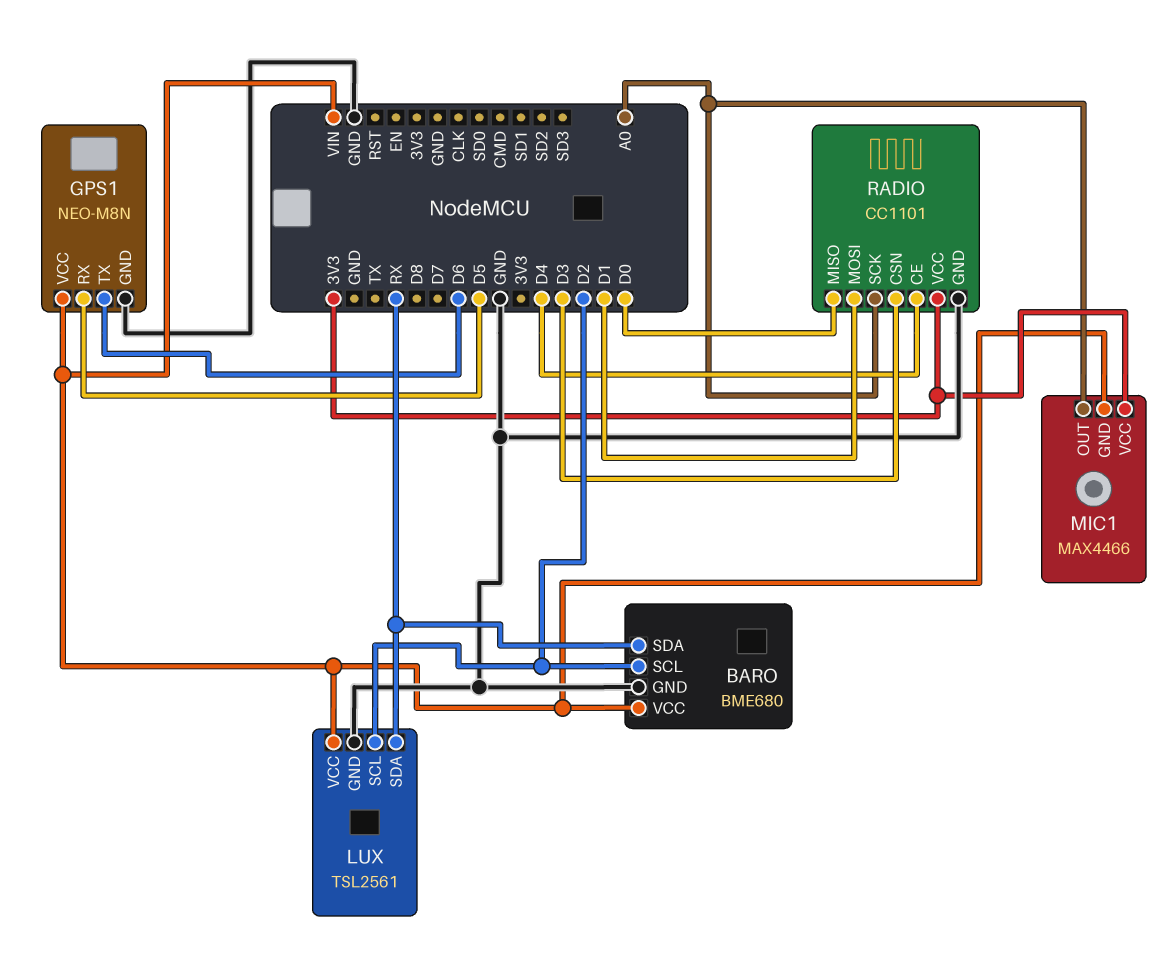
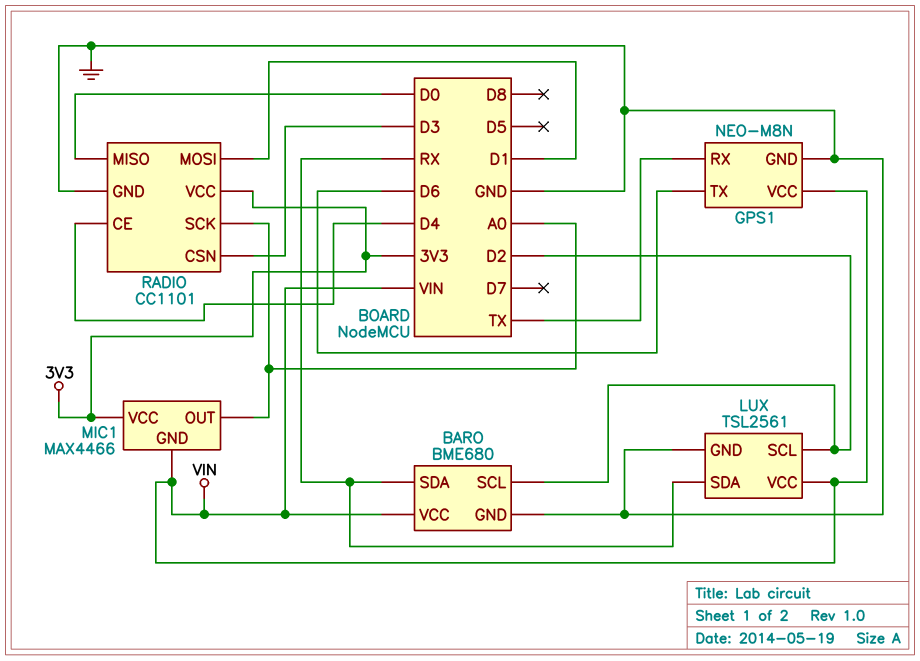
GPS1 pin RX: D5 -> TX

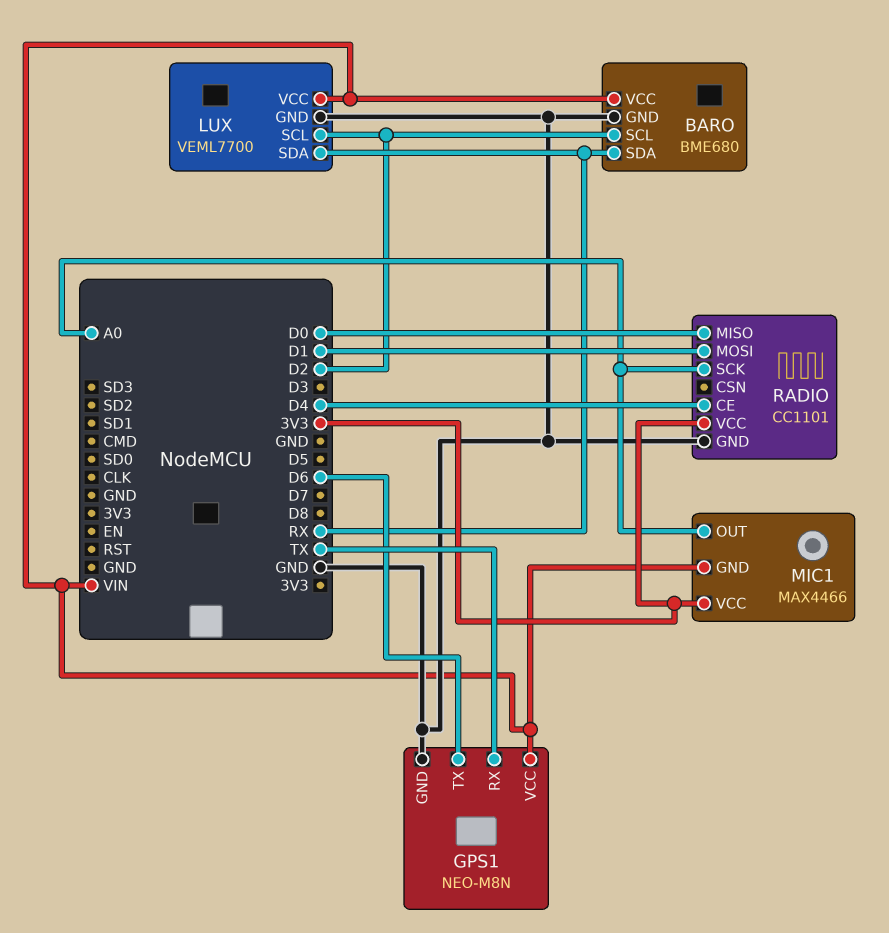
LUX: TSL2561 -> VEML7700
RADIO pin CSN: D3 -> none

